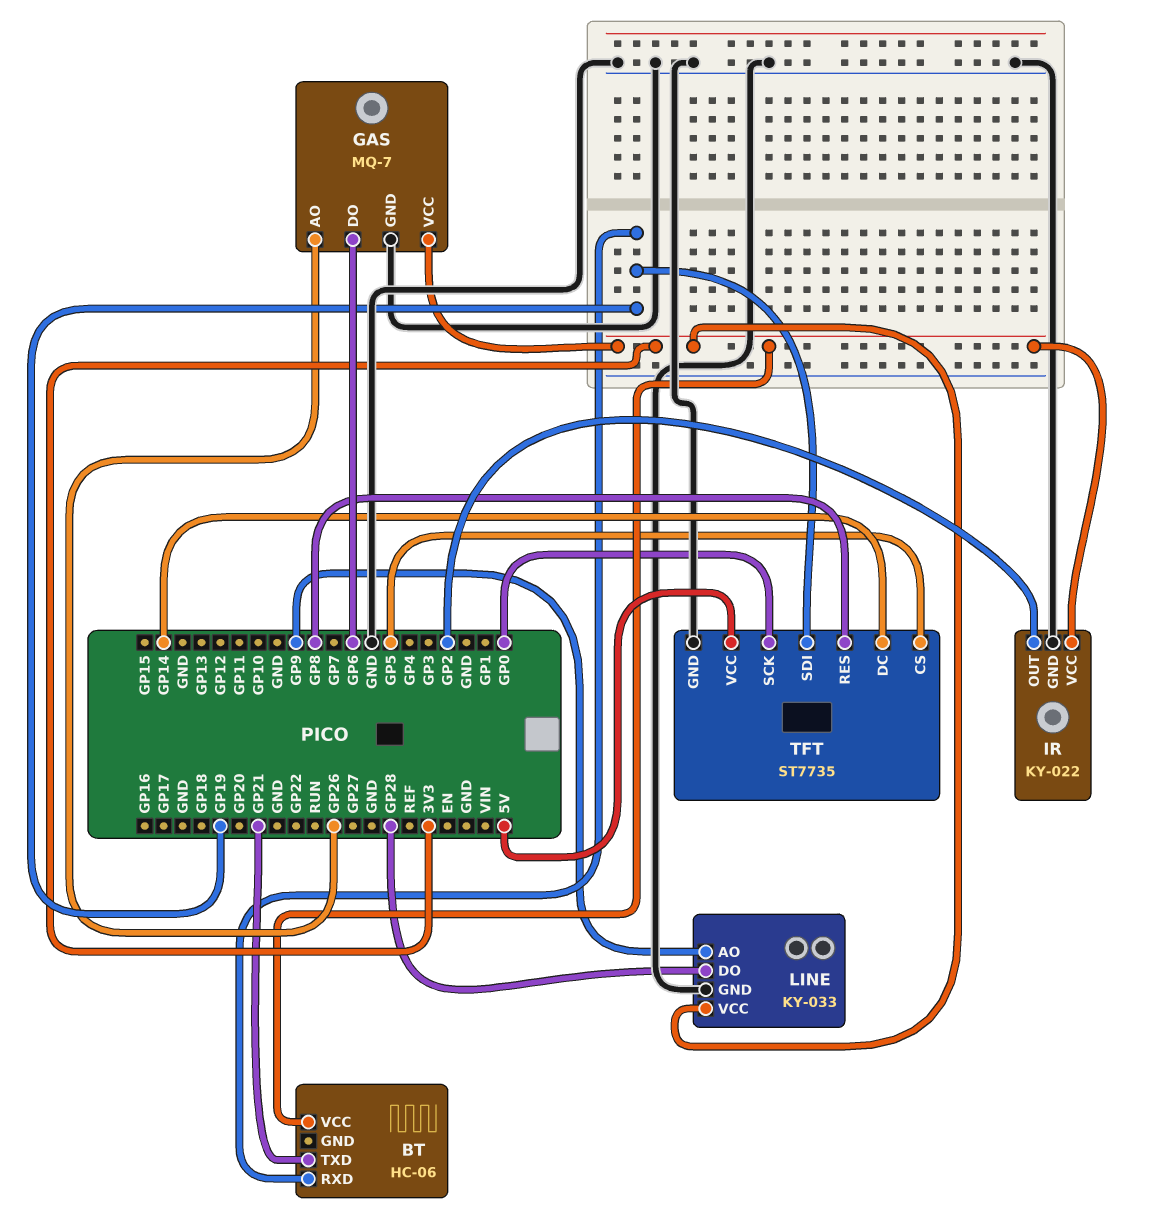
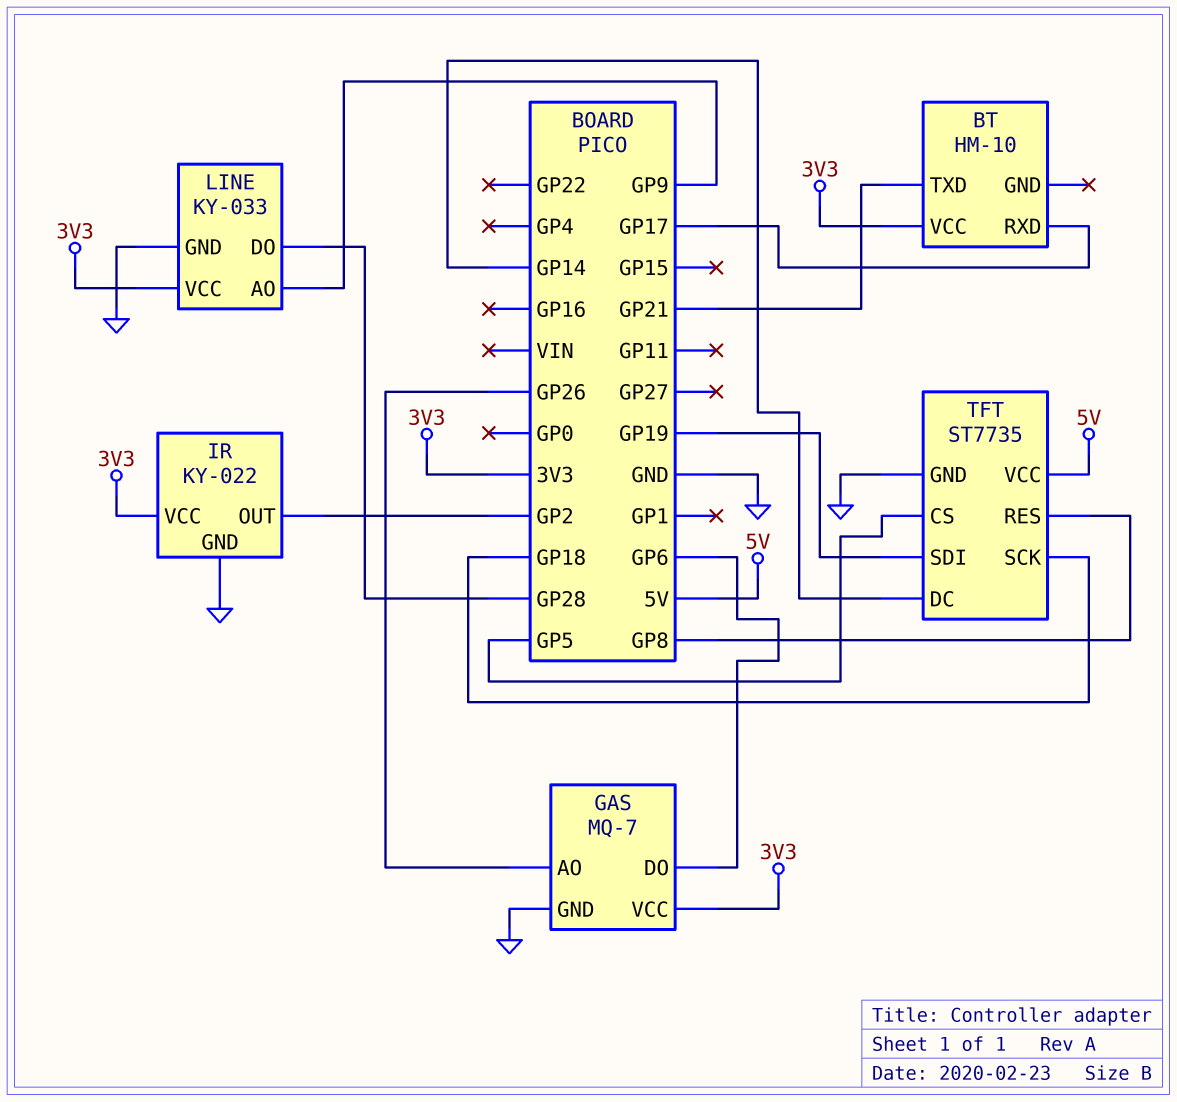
BT: HC-06 -> HM-10
BT pin RXD: GP19 -> GP17
TFT pin SCK: GP0 -> GP18

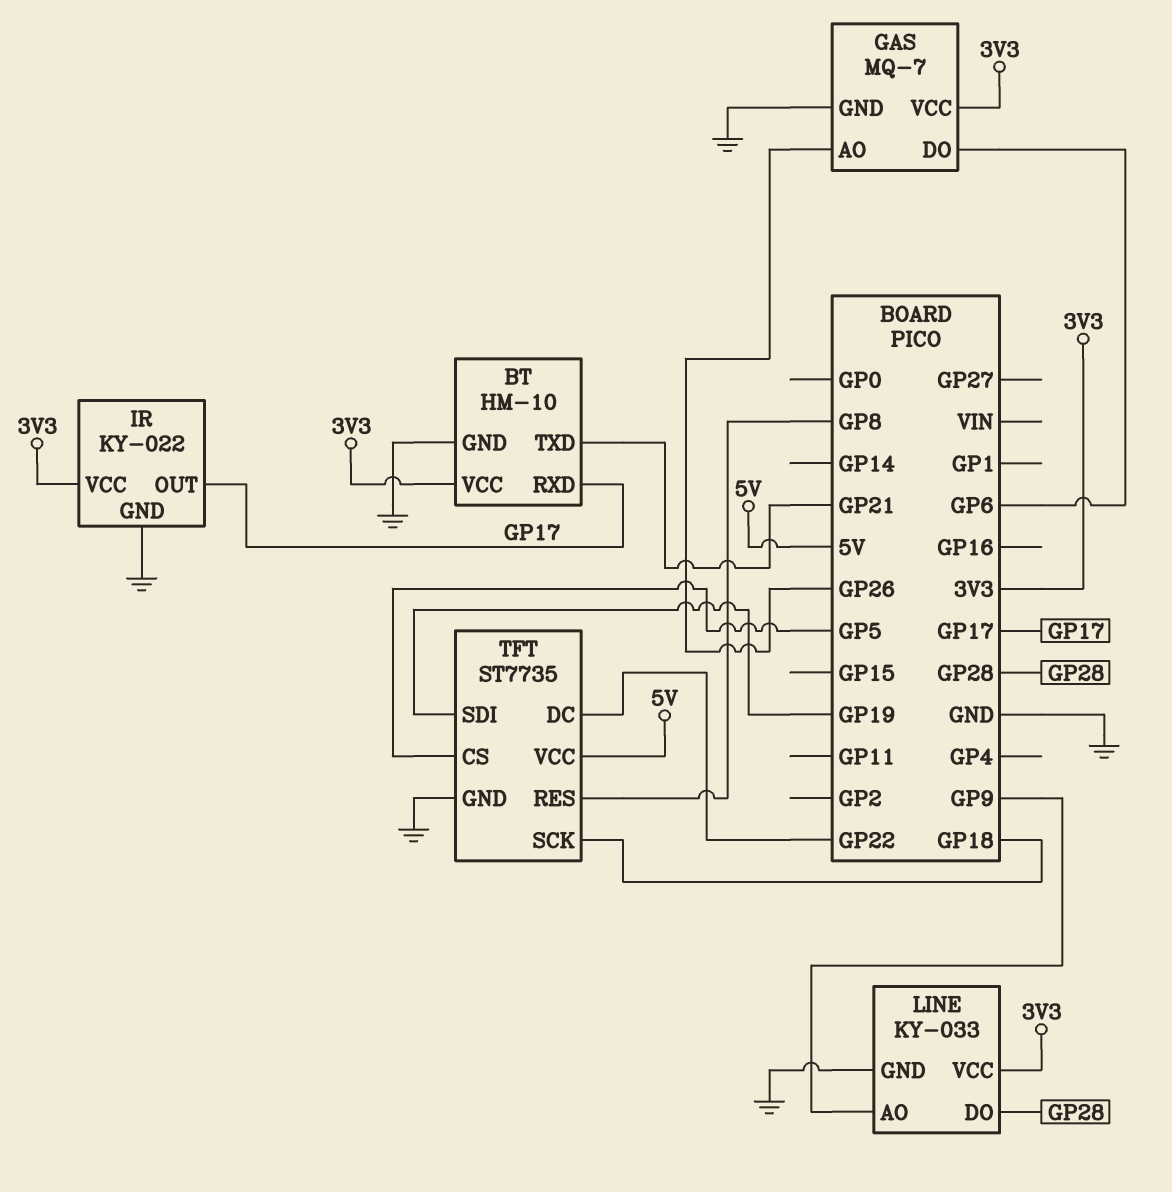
BT pin GND: none -> GND
IR pin OUT: GP2 -> GP17
TFT pin DC: GP14 -> GP22

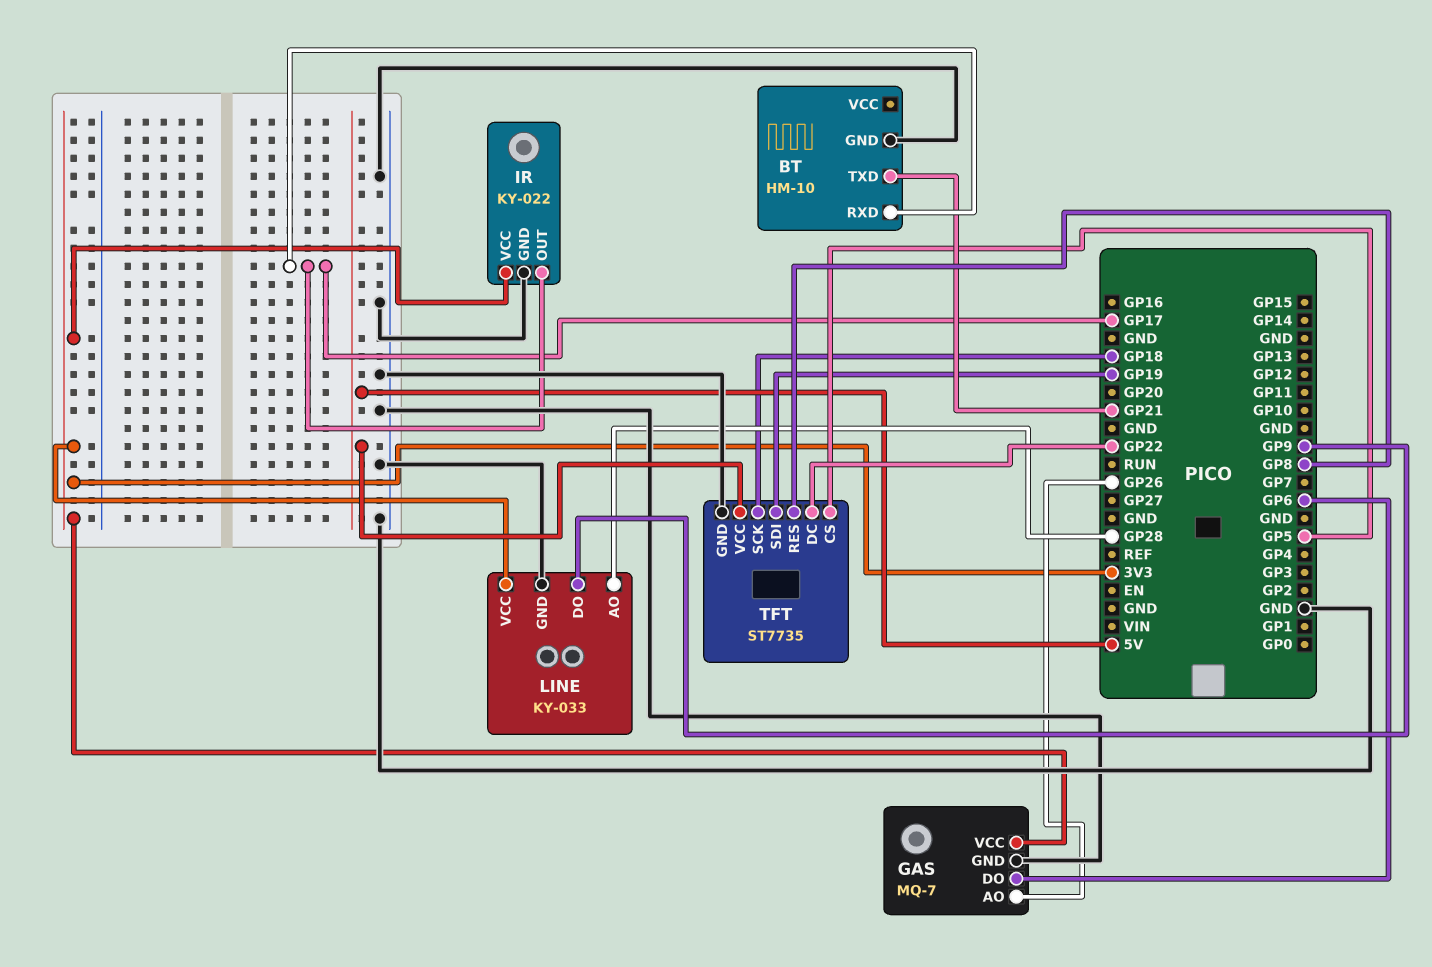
BT pin VCC: 3V3 -> none
LINE pin AO: GP9 -> GP28
LINE pin DO: GP28 -> GP9

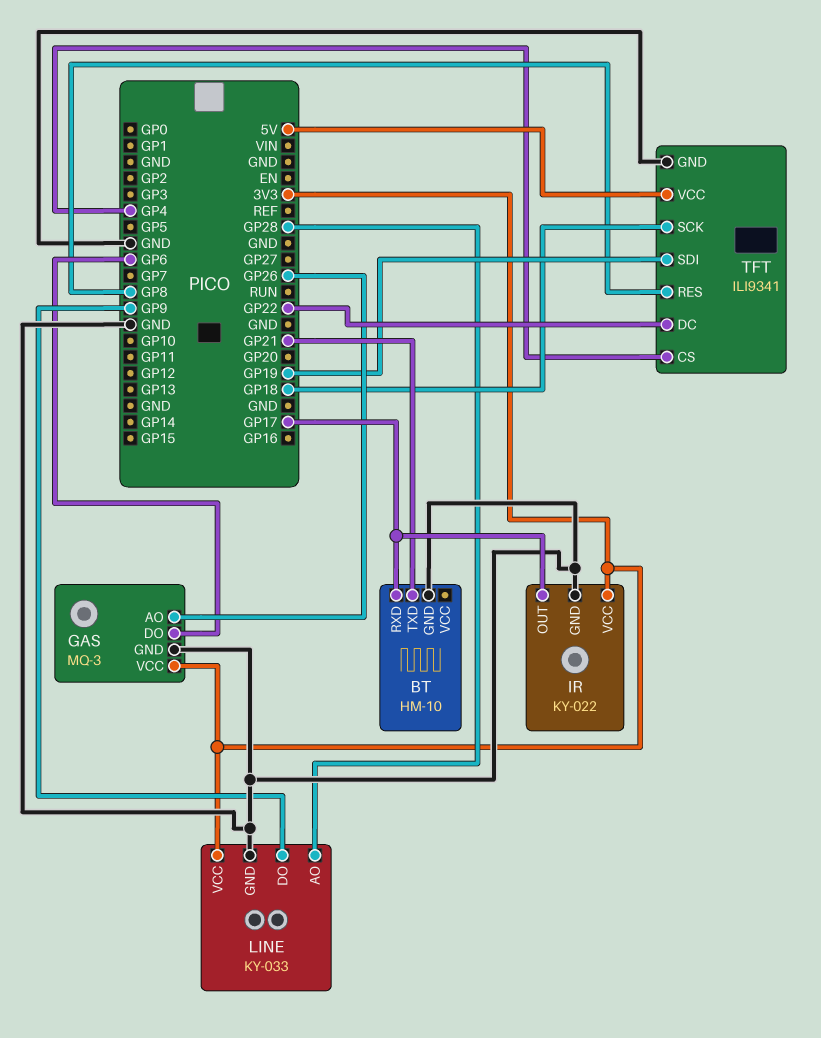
GAS: MQ-7 -> MQ-3
TFT: ST7735 -> ILI9341
TFT pin CS: GP5 -> GP4

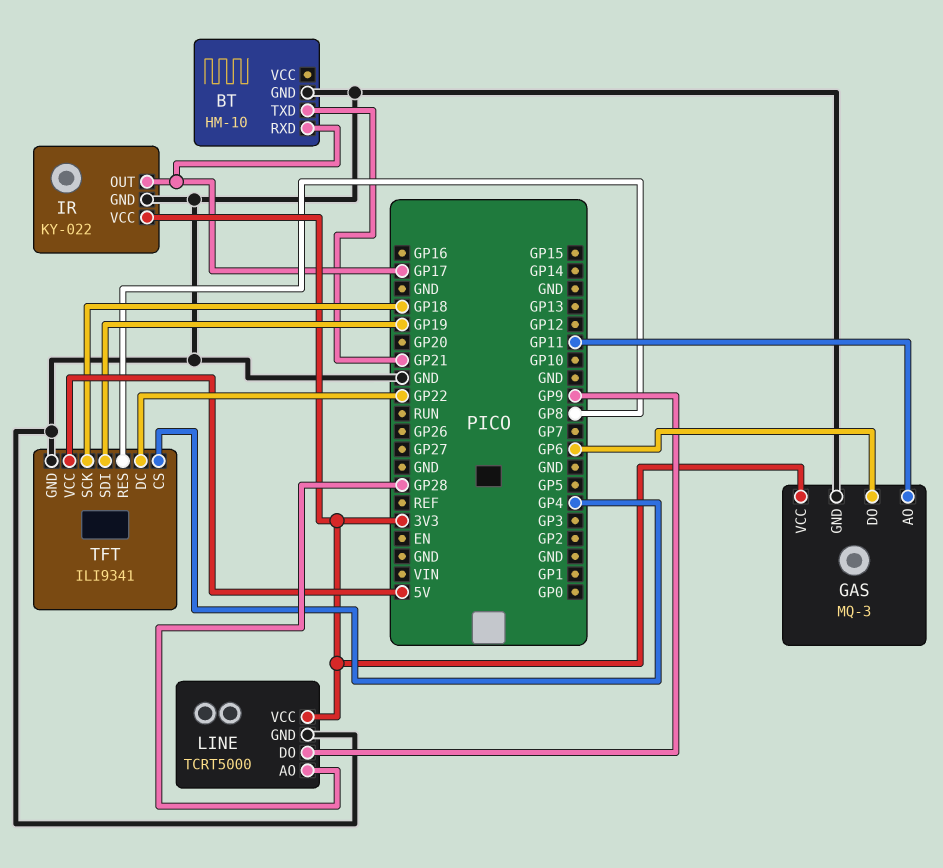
GAS pin AO: GP26 -> GP11
LINE: KY-033 -> TCRT5000

